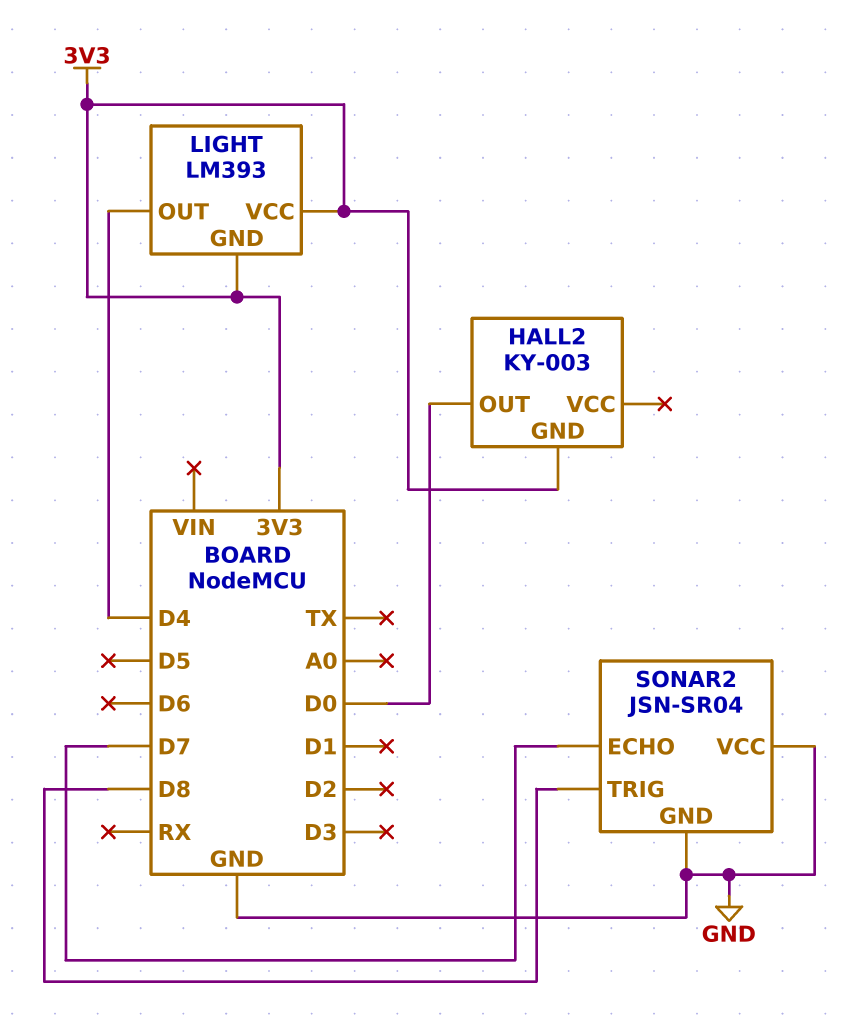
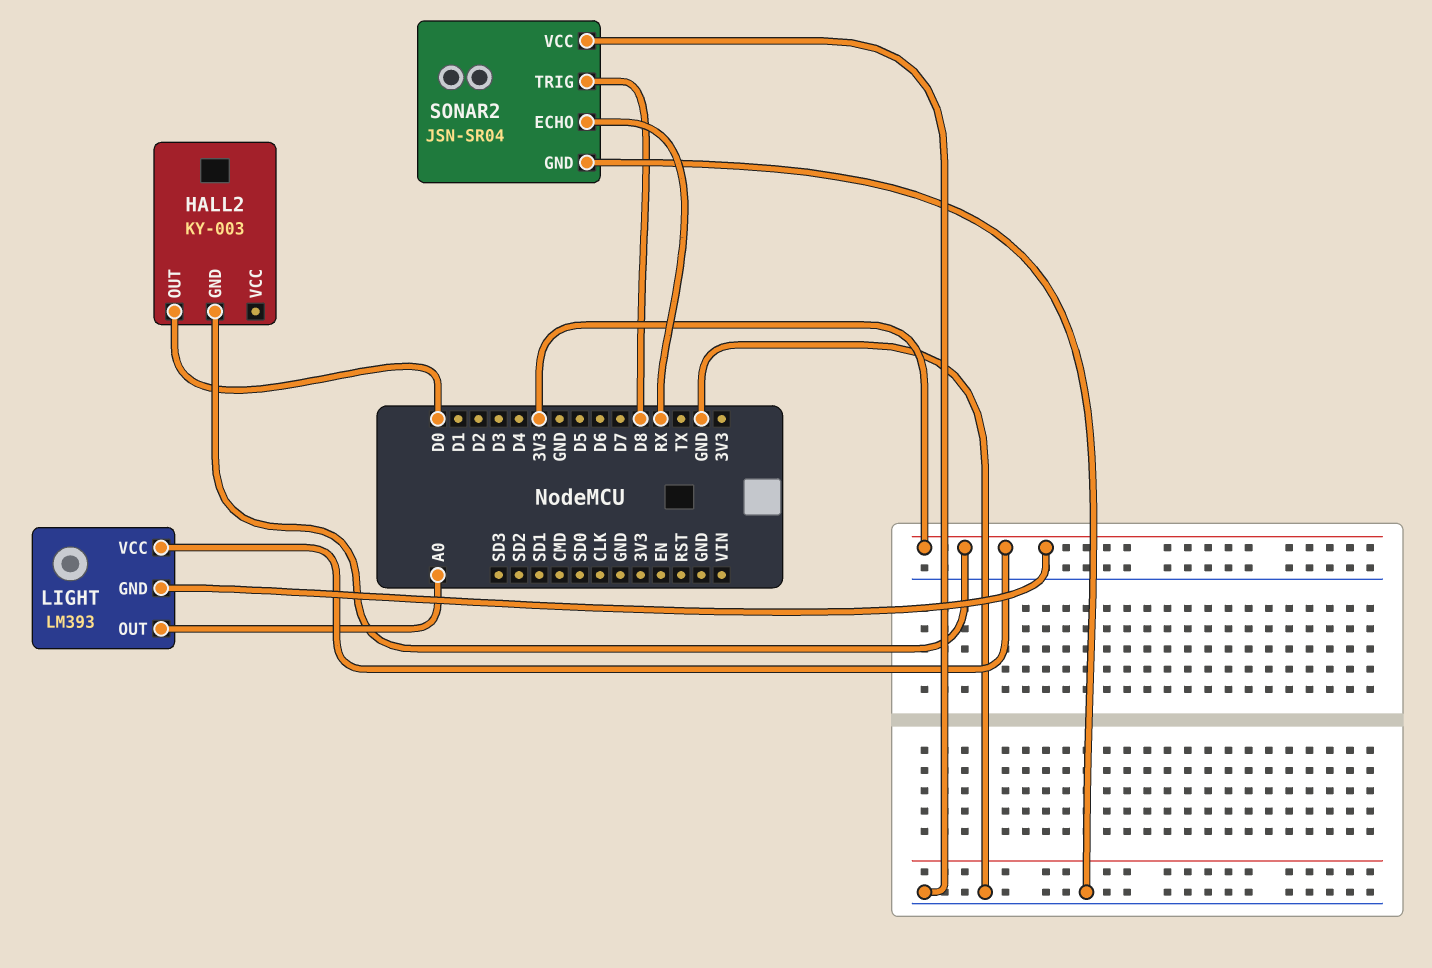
LIGHT pin OUT: D4 -> A0
SONAR2 pin ECHO: D7 -> RX

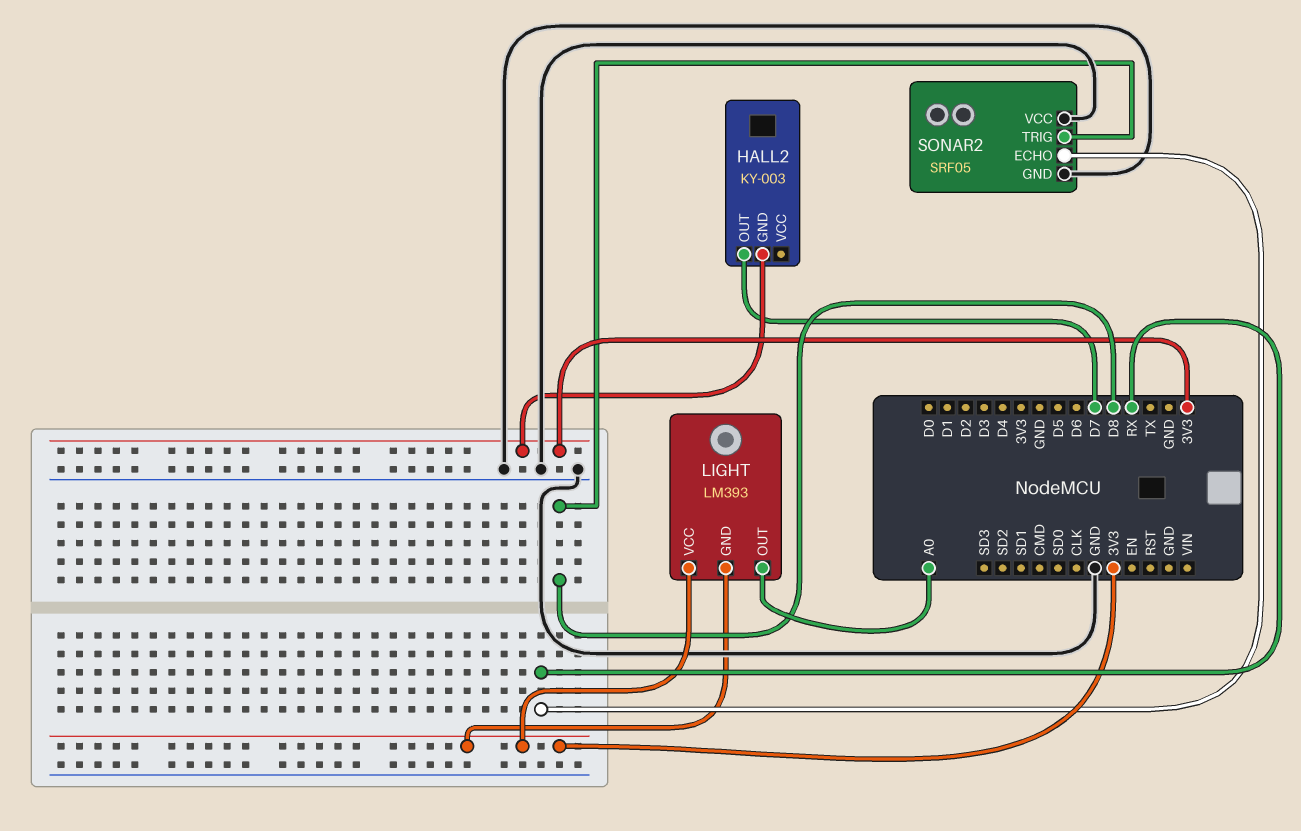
HALL2 pin OUT: D0 -> D7
SONAR2: JSN-SR04 -> SRF05

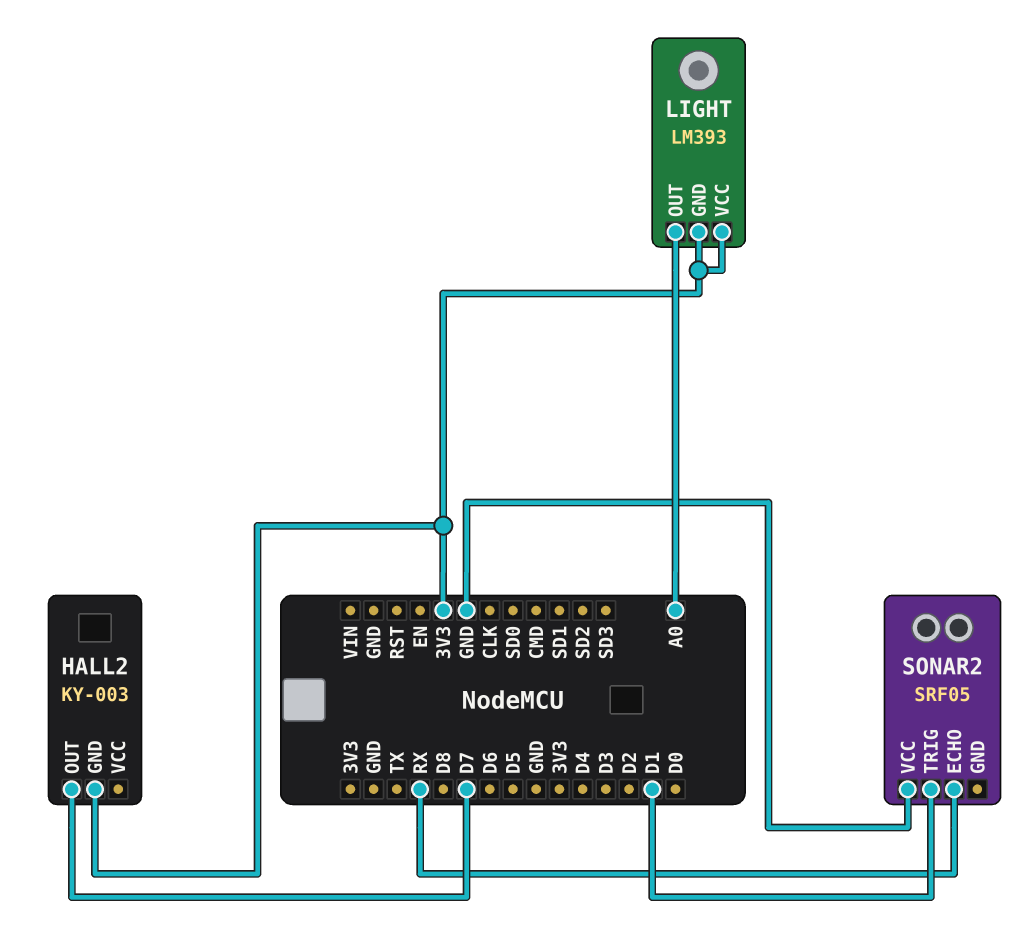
SONAR2 pin GND: GND -> none
SONAR2 pin TRIG: D8 -> D1

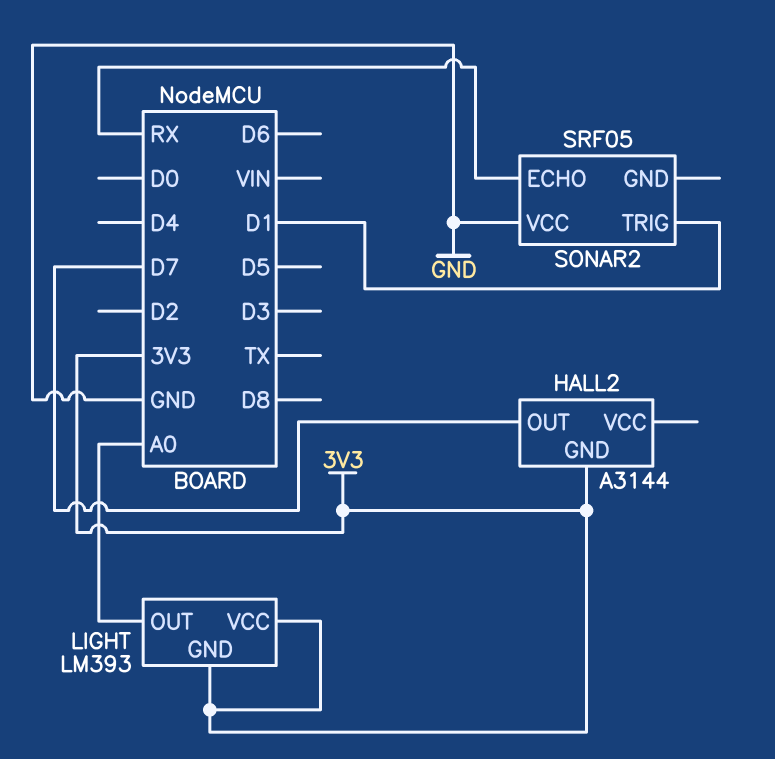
HALL2: KY-003 -> A3144

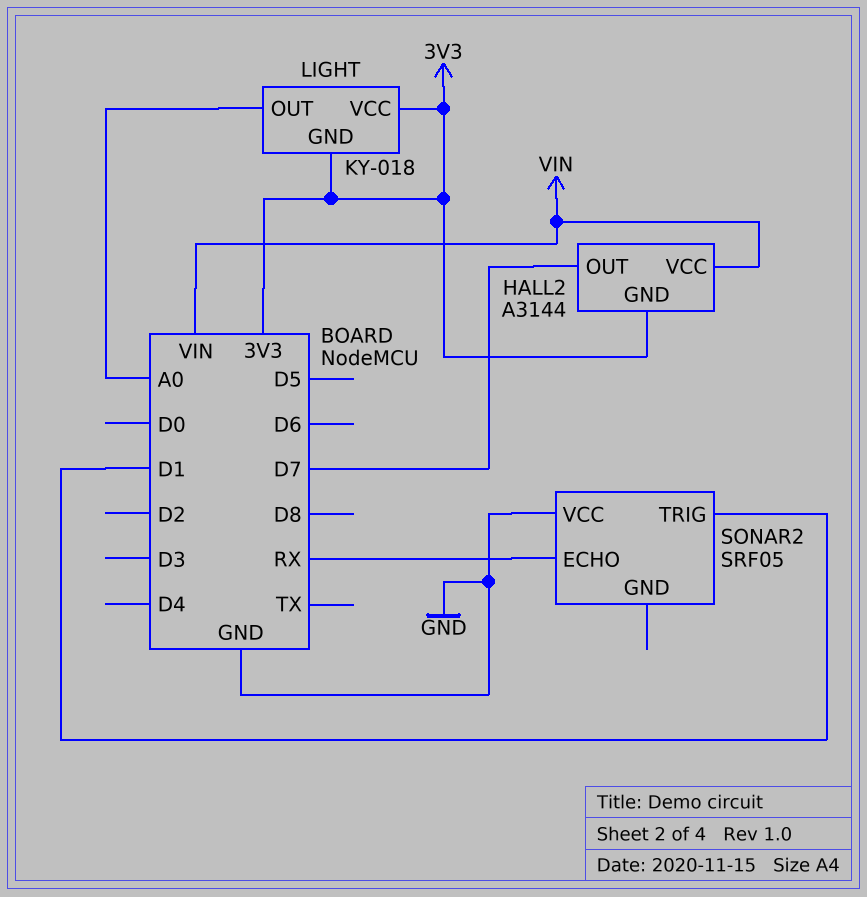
HALL2 pin VCC: none -> VIN
LIGHT: LM393 -> KY-018

